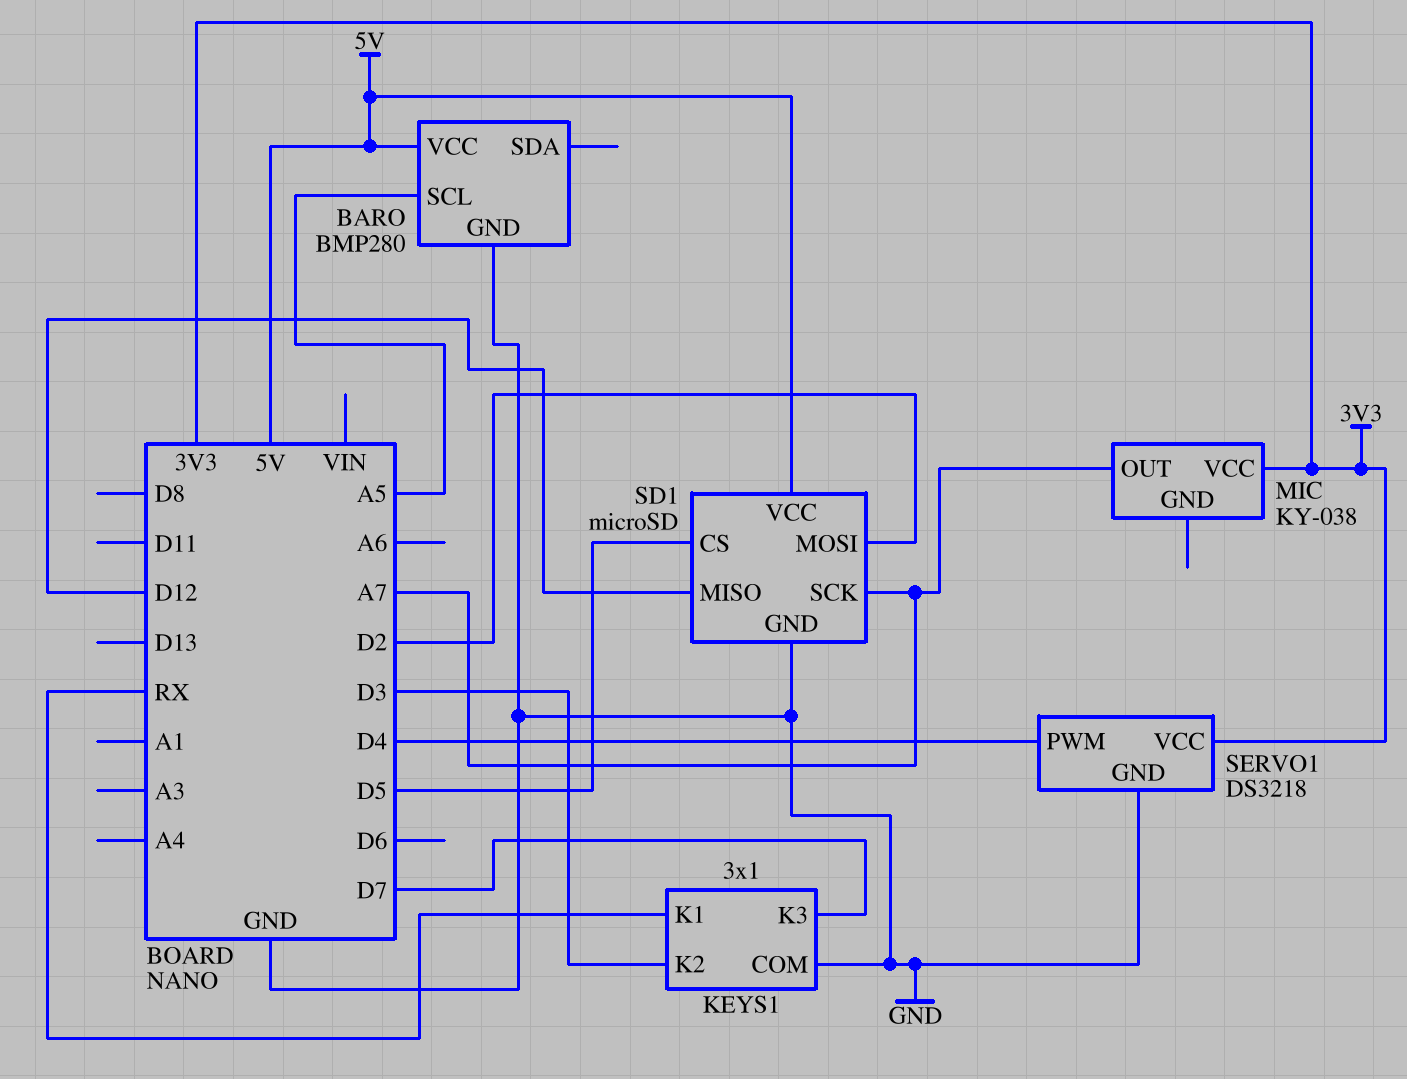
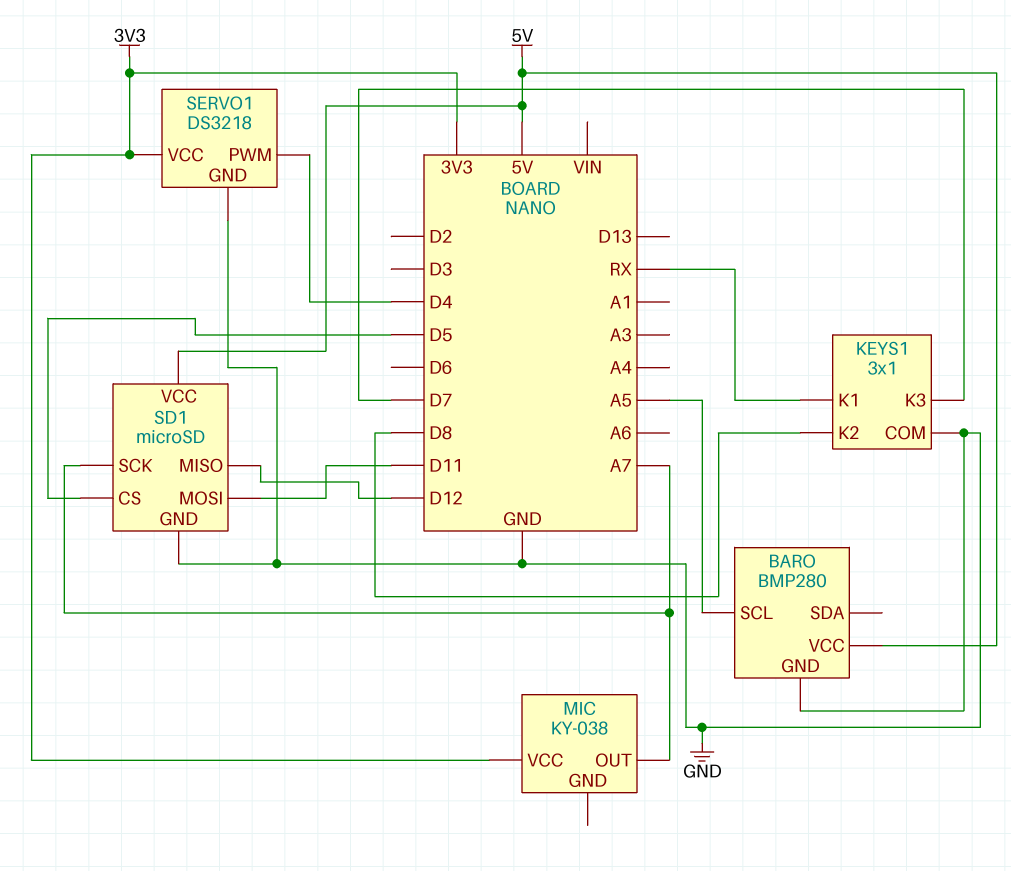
KEYS1 pin K2: D3 -> D8
SD1 pin MOSI: D2 -> D11

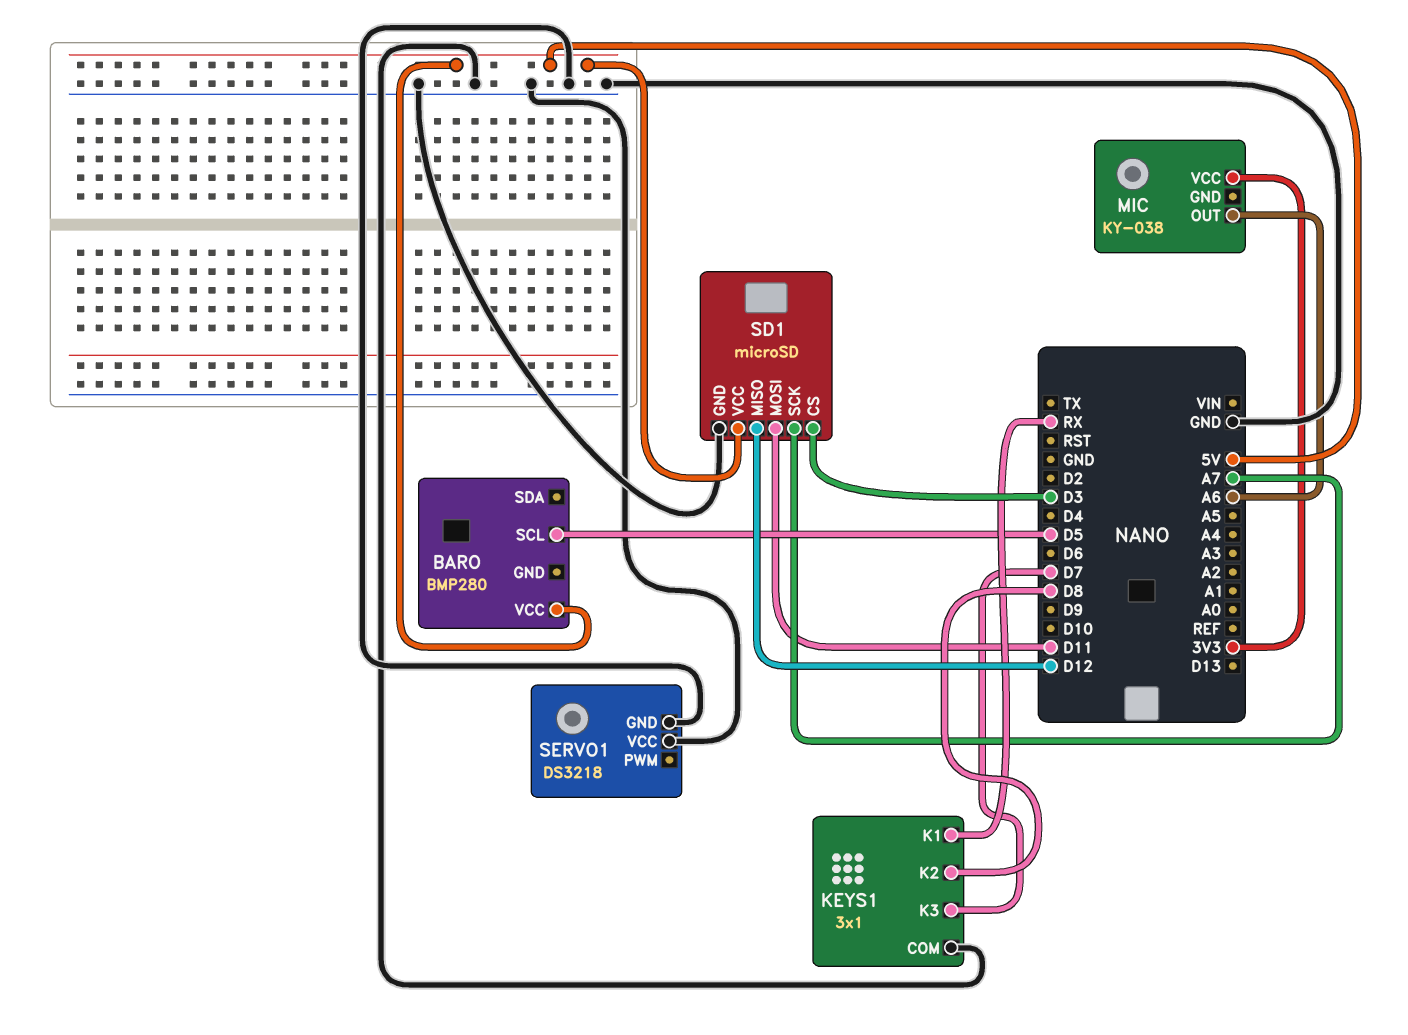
BARO pin GND: GND -> none
BARO pin SCL: A5 -> D5
MIC pin OUT: A7 -> A6
SD1 pin CS: D5 -> D3
SERVO1 pin PWM: D4 -> none
SERVO1 pin VCC: 3V3 -> GND

